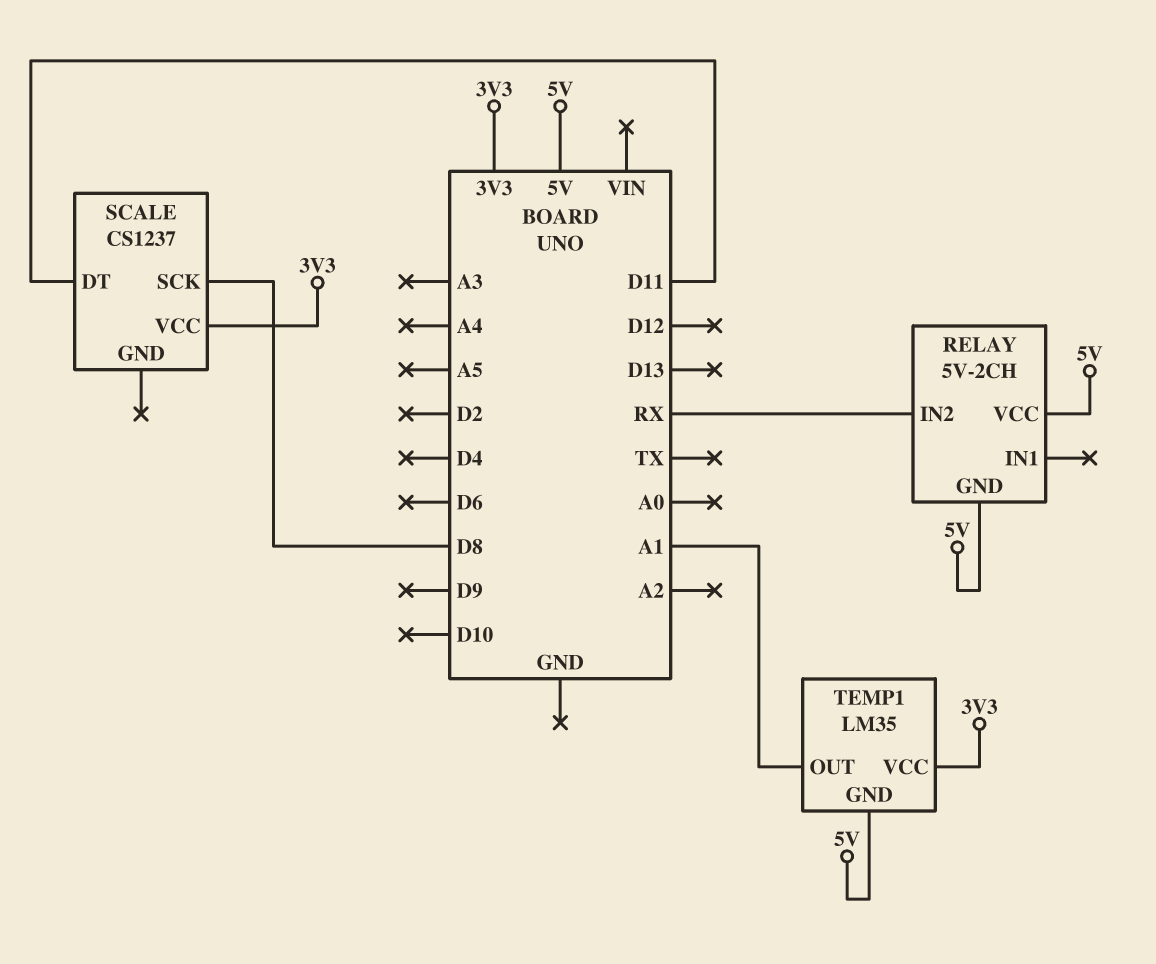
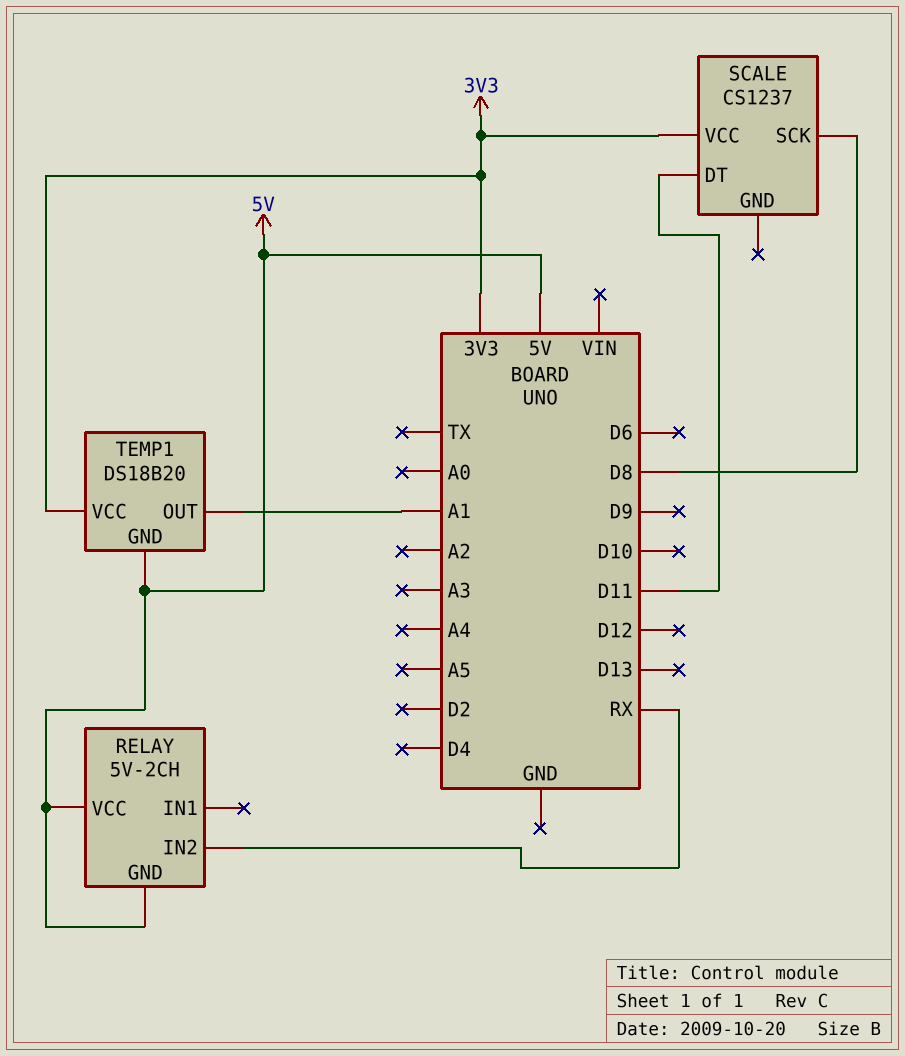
TEMP1: LM35 -> DS18B20

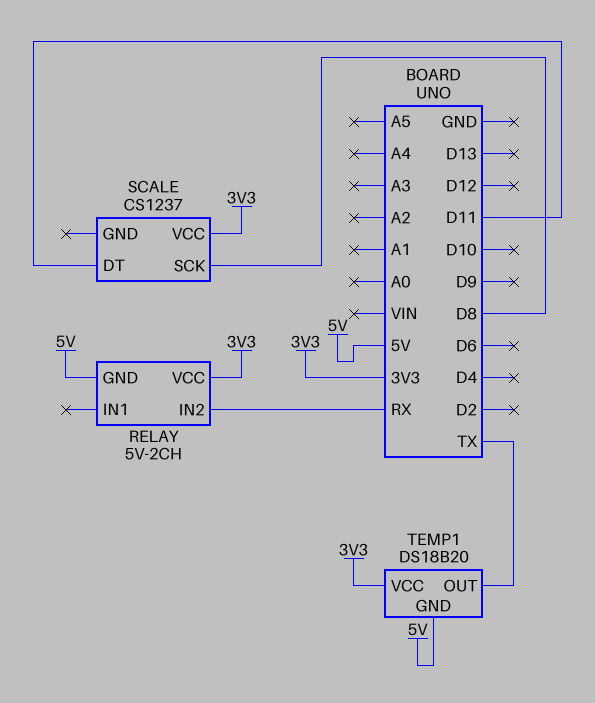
RELAY pin VCC: 5V -> 3V3
TEMP1 pin OUT: A1 -> TX

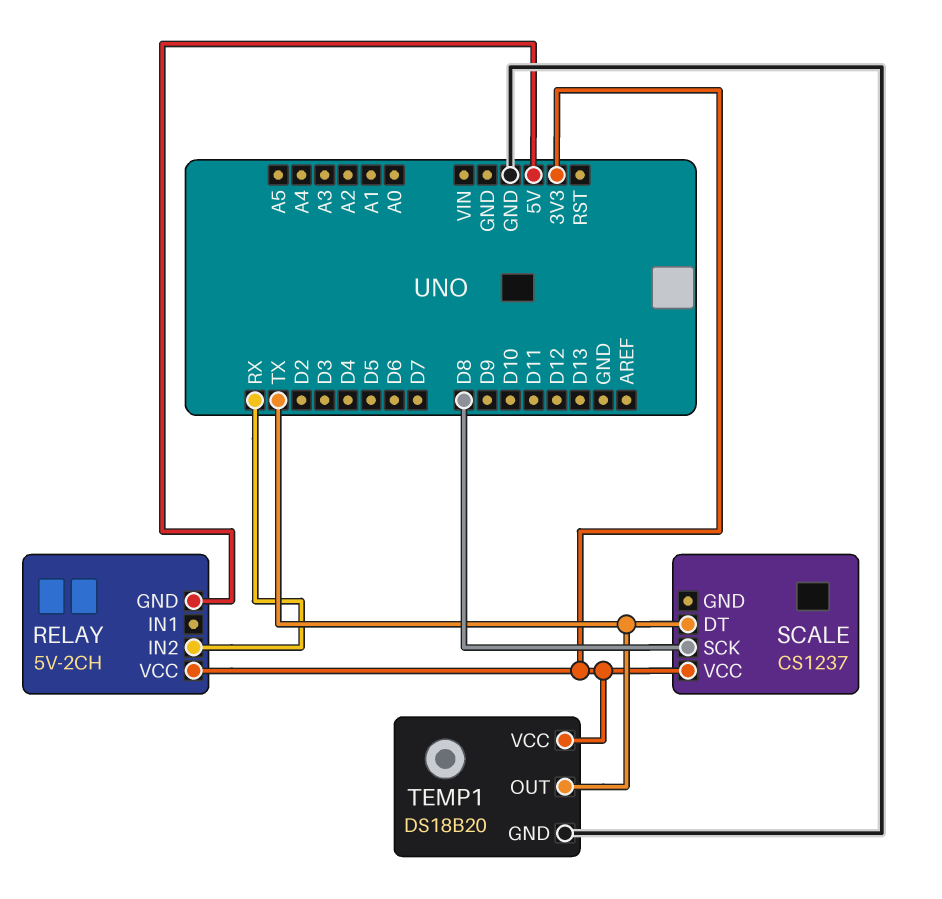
SCALE pin DT: D11 -> TX
TEMP1 pin GND: 5V -> GND

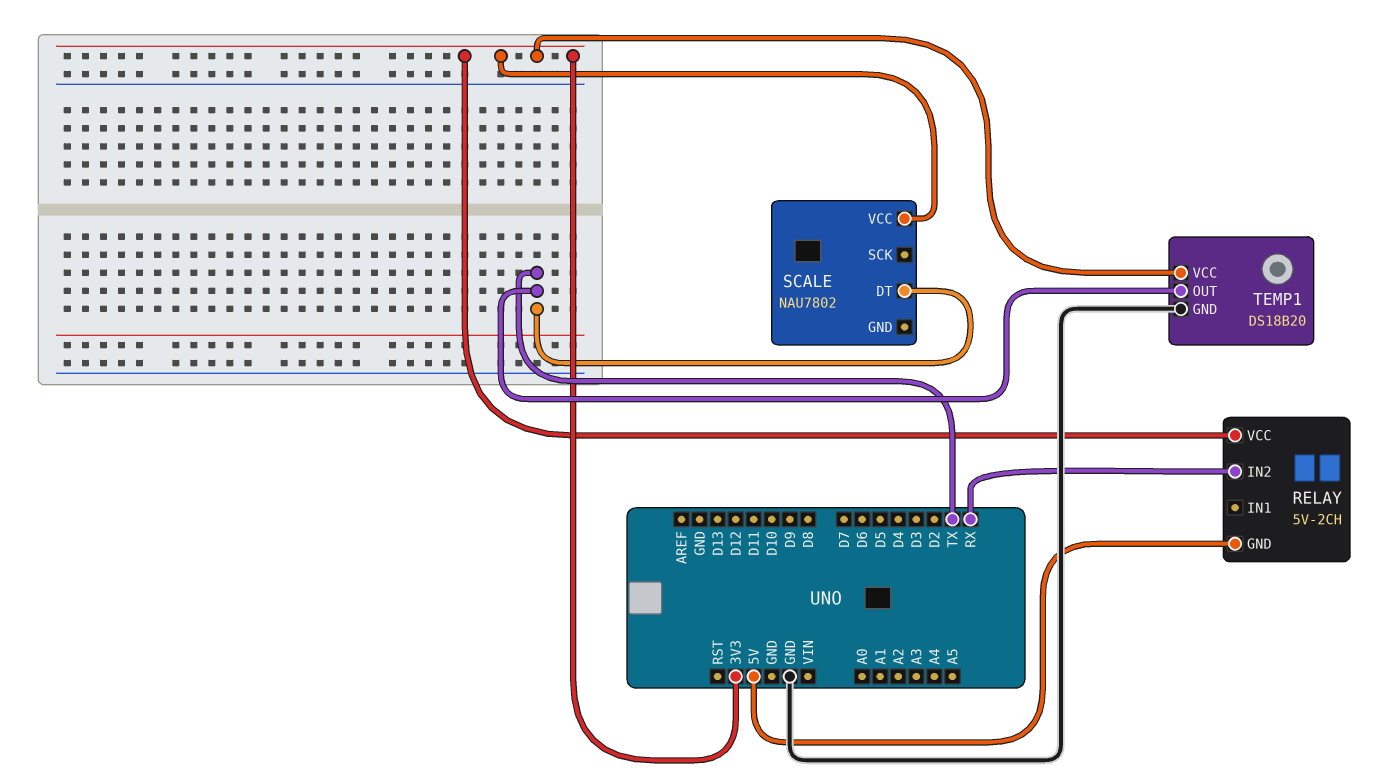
SCALE: CS1237 -> NAU7802
SCALE pin SCK: D8 -> none

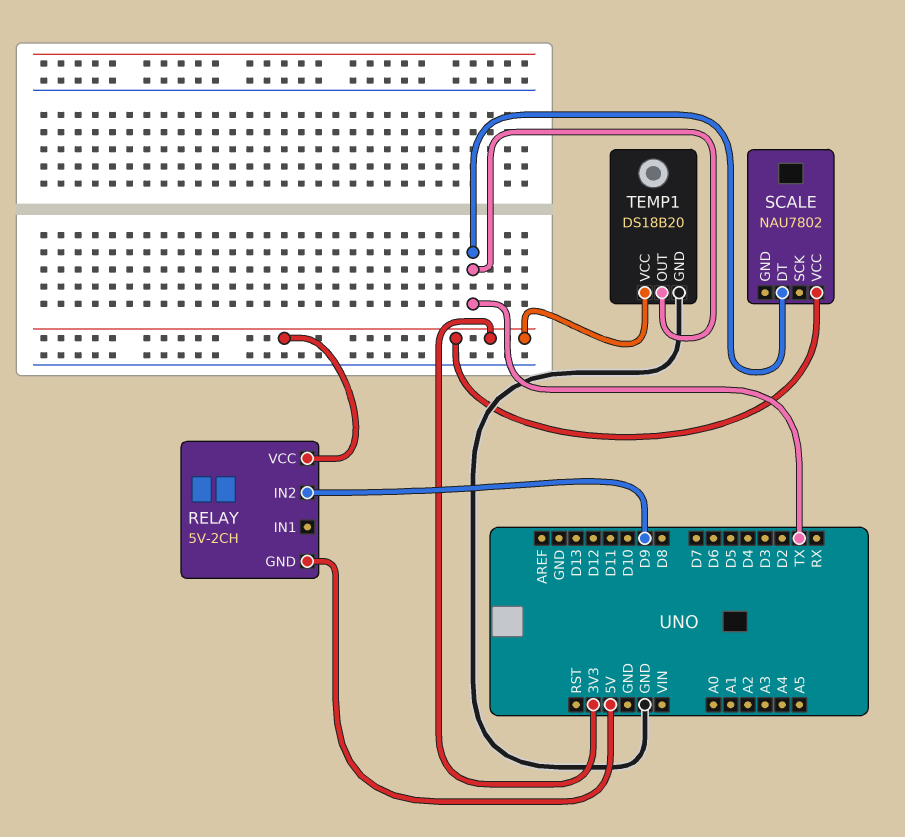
RELAY pin IN2: RX -> D9

